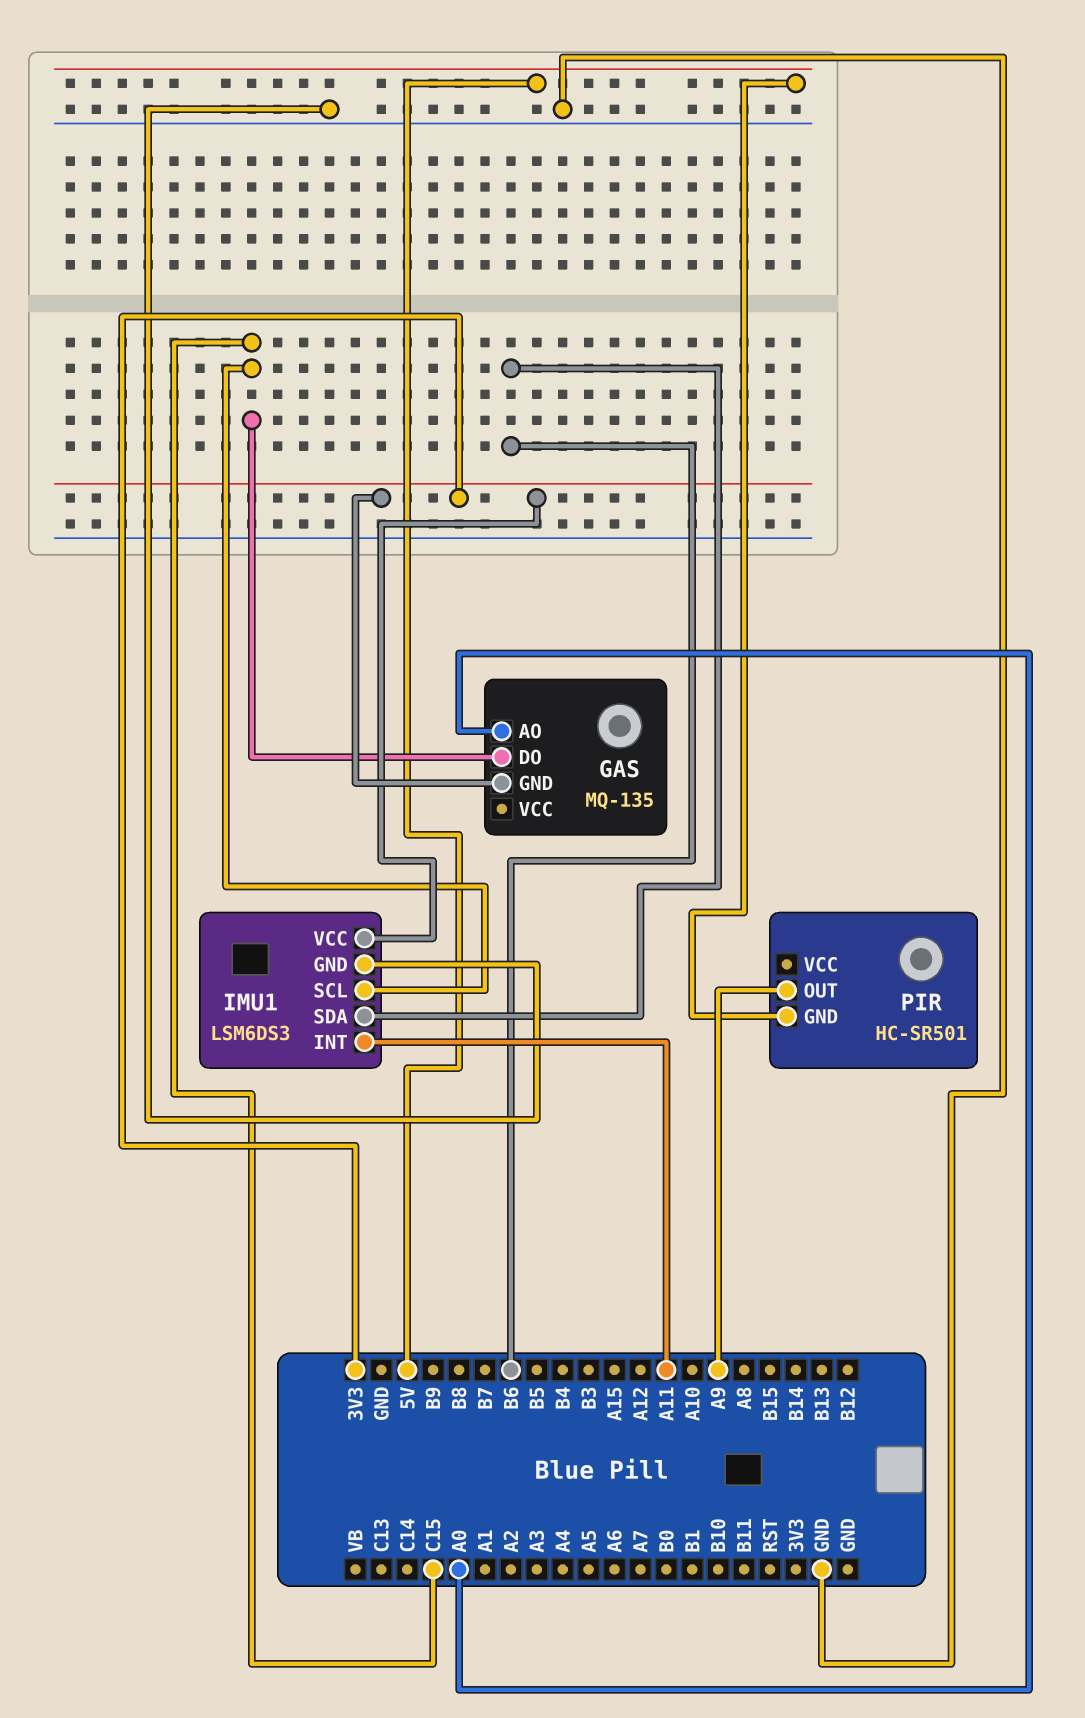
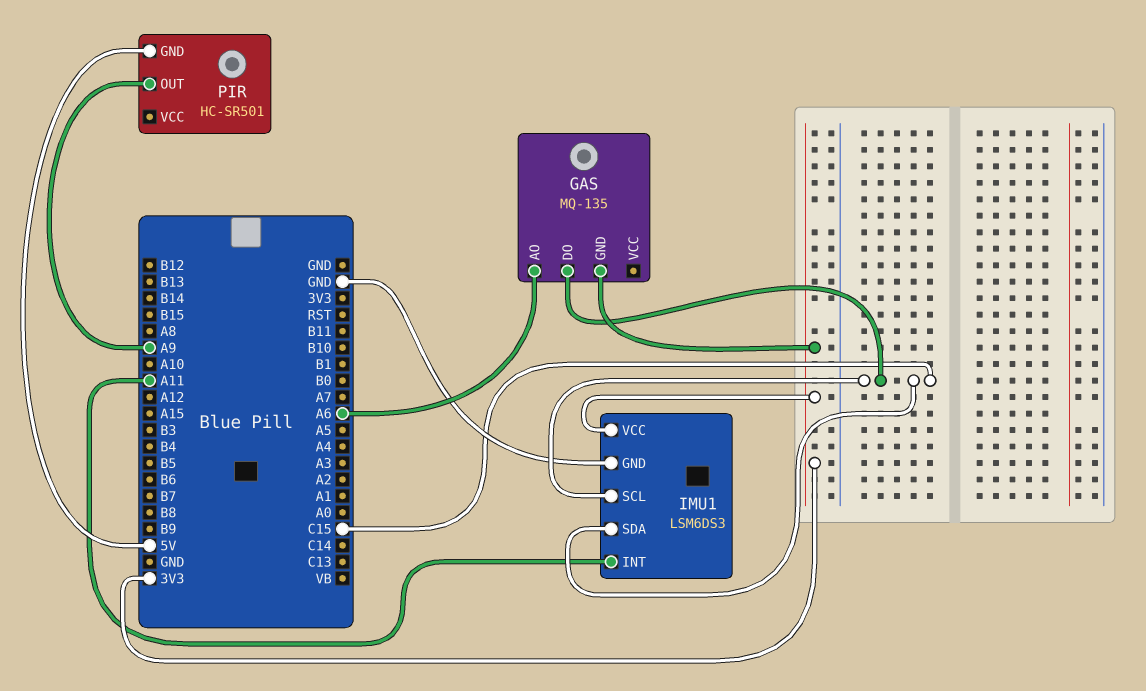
GAS pin AO: A0 -> A6
IMU1 pin SDA: B6 -> C15

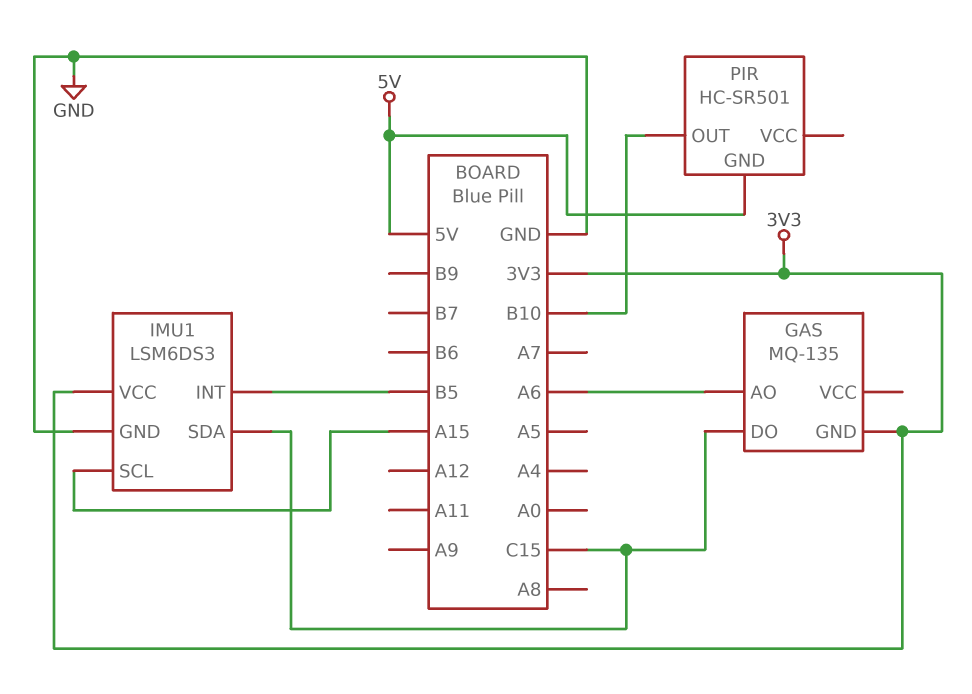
IMU1 pin INT: A11 -> B5
IMU1 pin SCL: C15 -> A15
PIR pin OUT: A9 -> B10

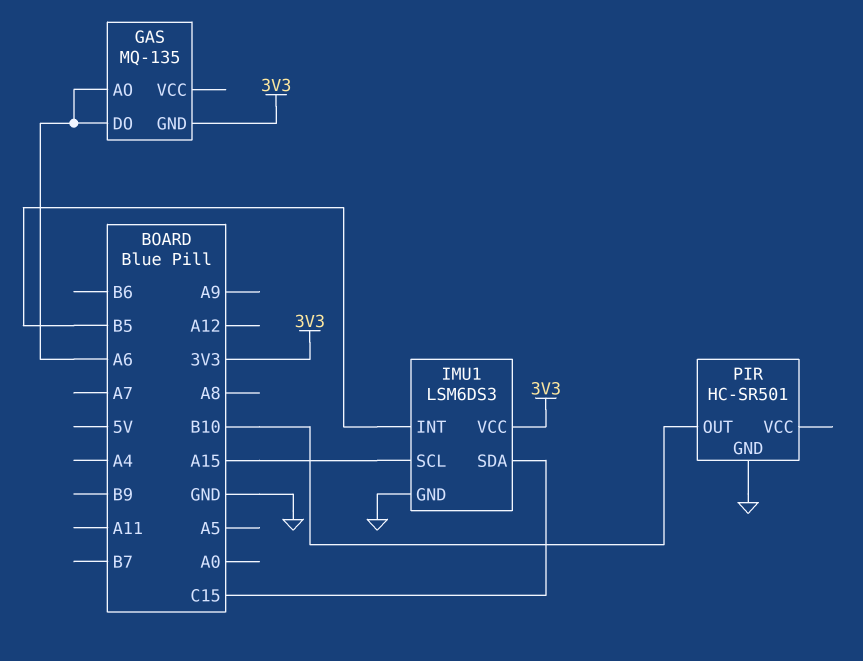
GAS pin DO: C15 -> A6
PIR pin GND: 5V -> GND

